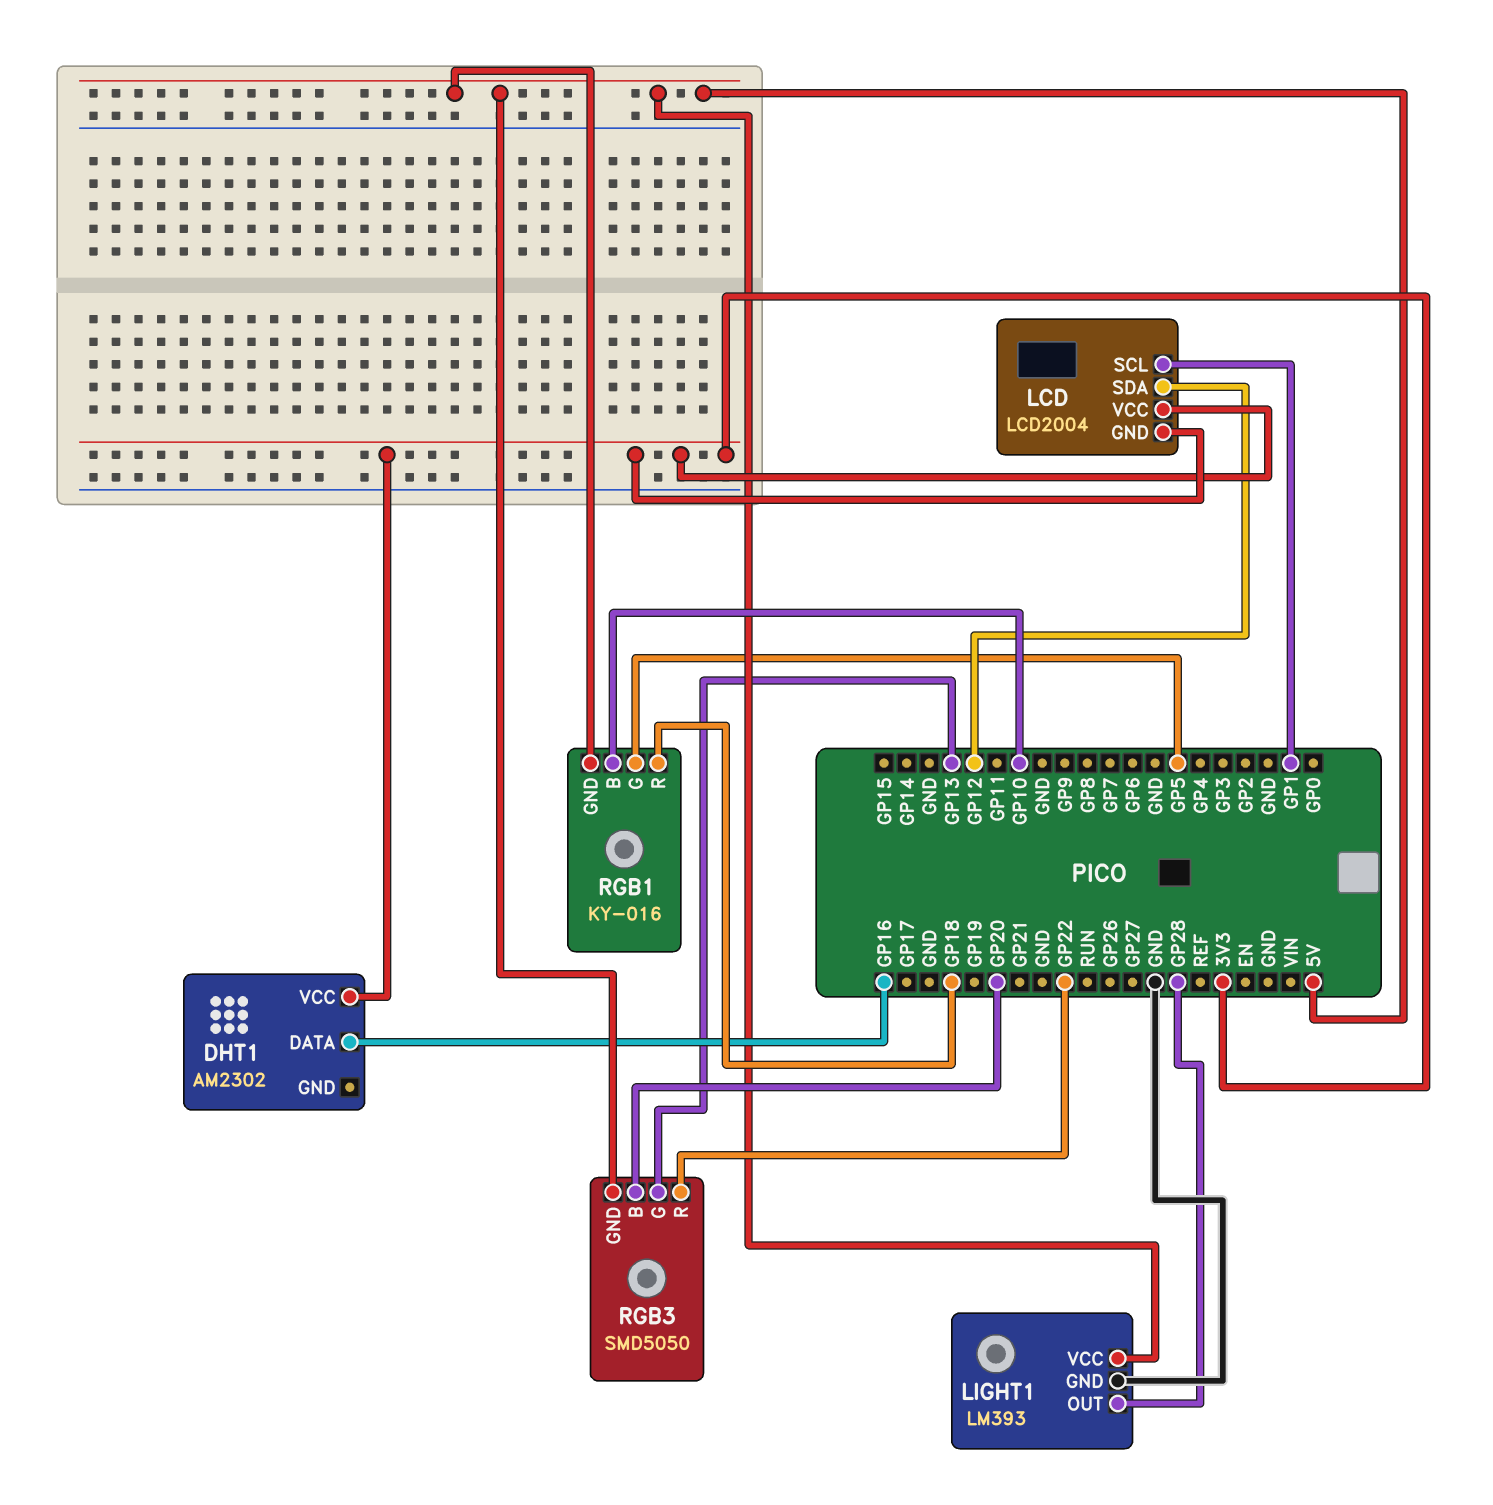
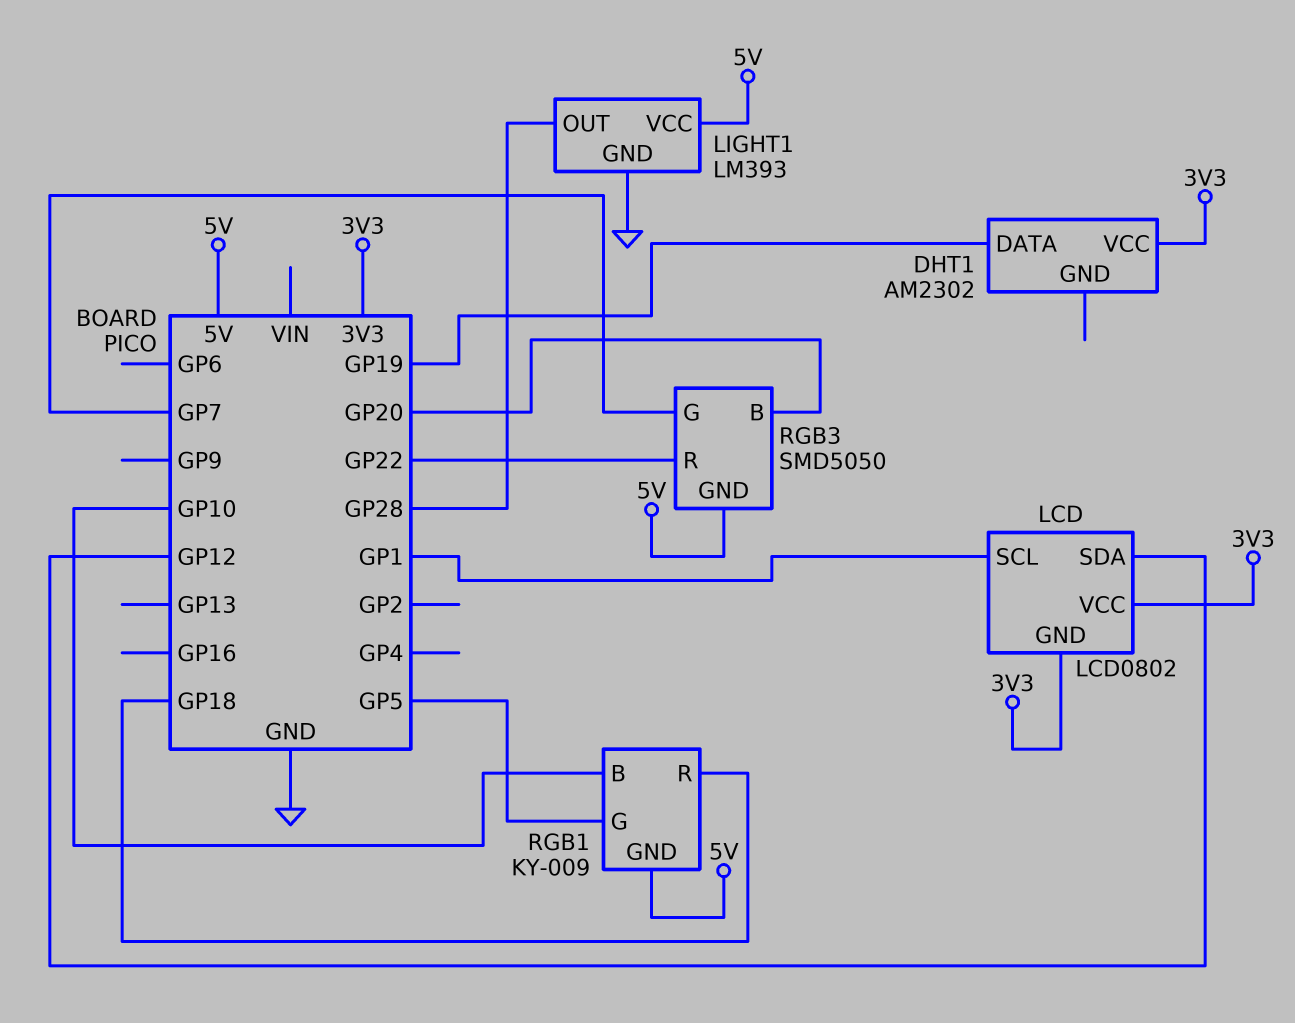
DHT1 pin DATA: GP16 -> GP19
LCD: LCD2004 -> LCD0802
RGB1: KY-016 -> KY-009
RGB3 pin G: GP13 -> GP7

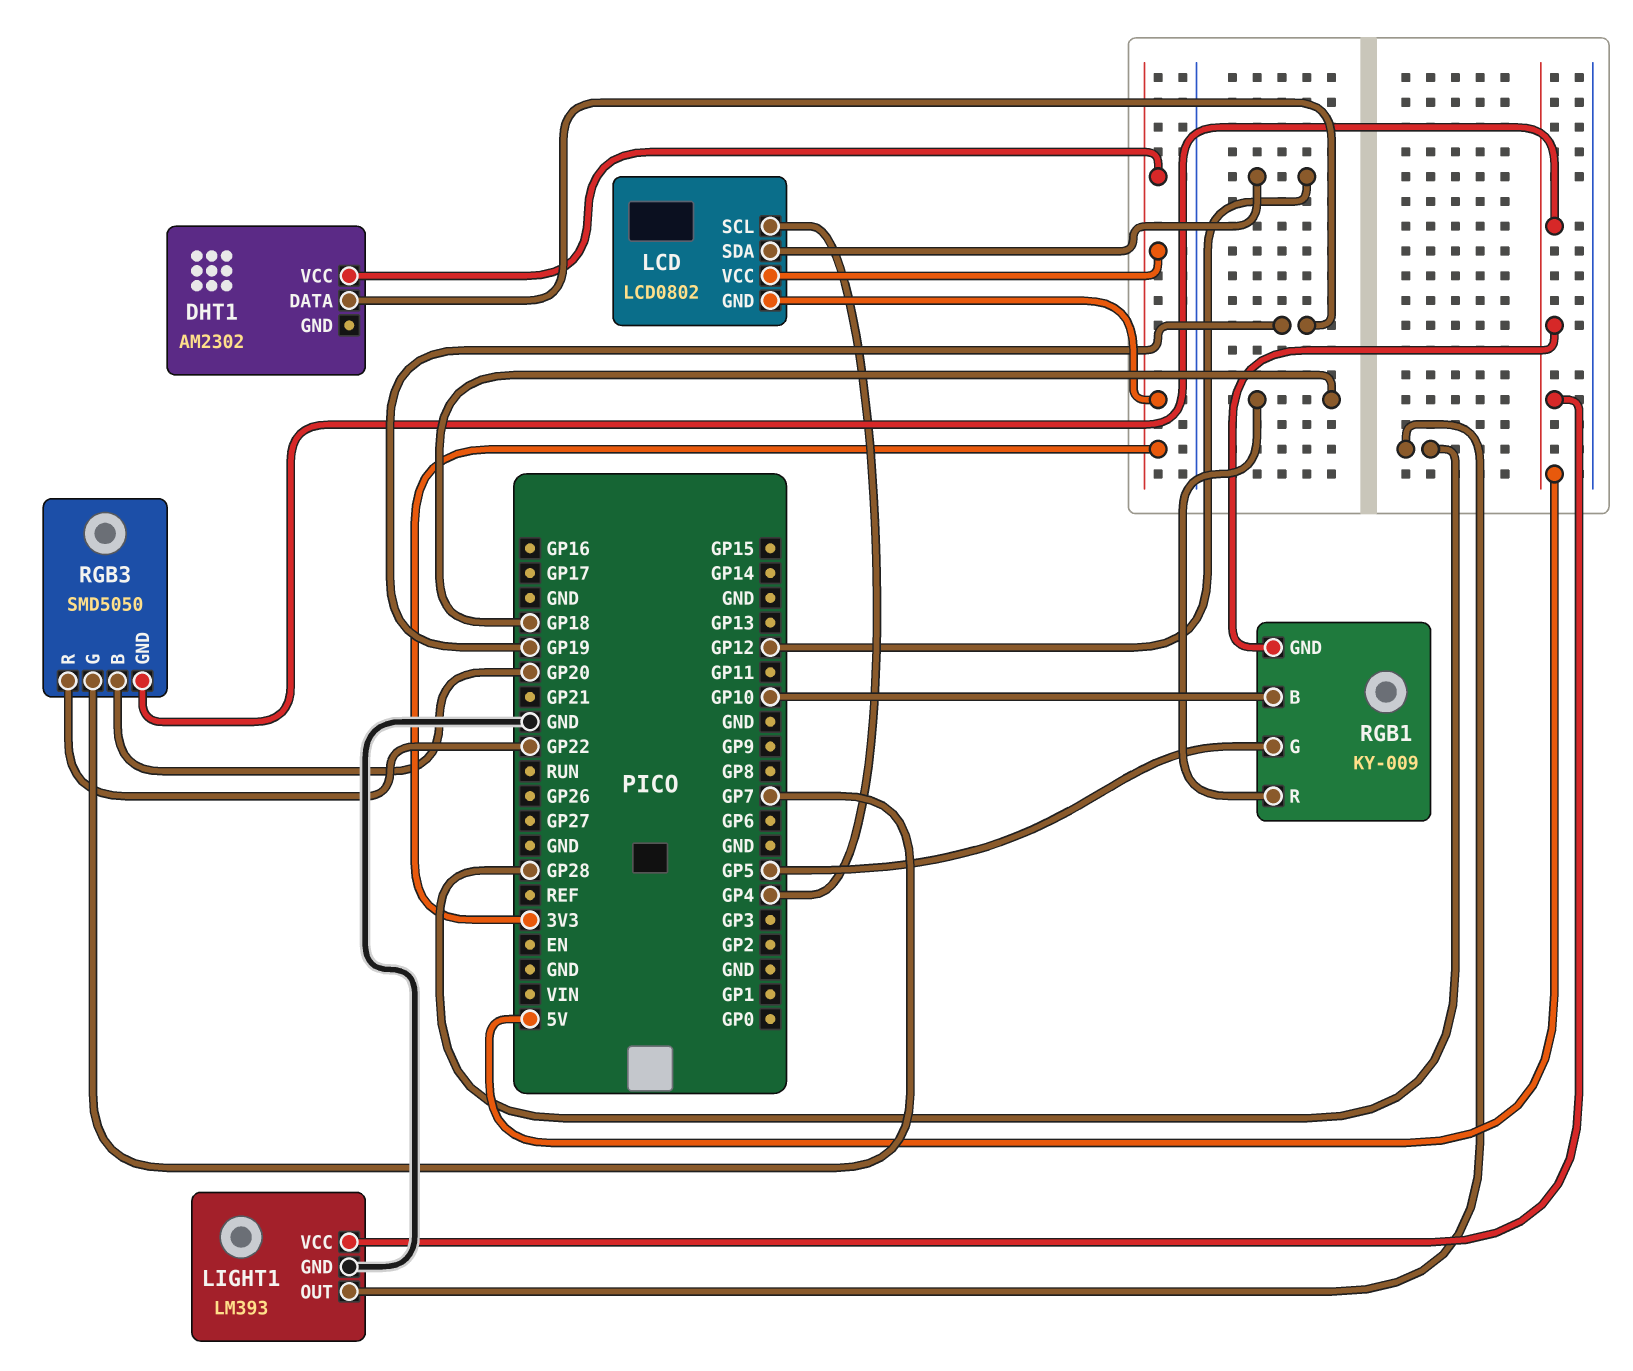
LCD pin SCL: GP1 -> GP4

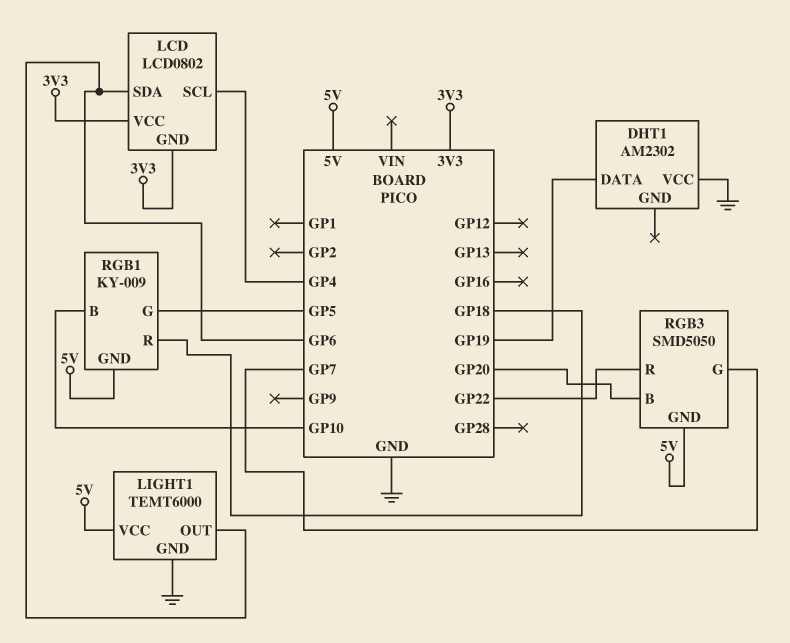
DHT1 pin VCC: 3V3 -> GND
LCD pin SDA: GP12 -> GP6
LIGHT1: LM393 -> TEMT6000
LIGHT1 pin OUT: GP28 -> GP6

